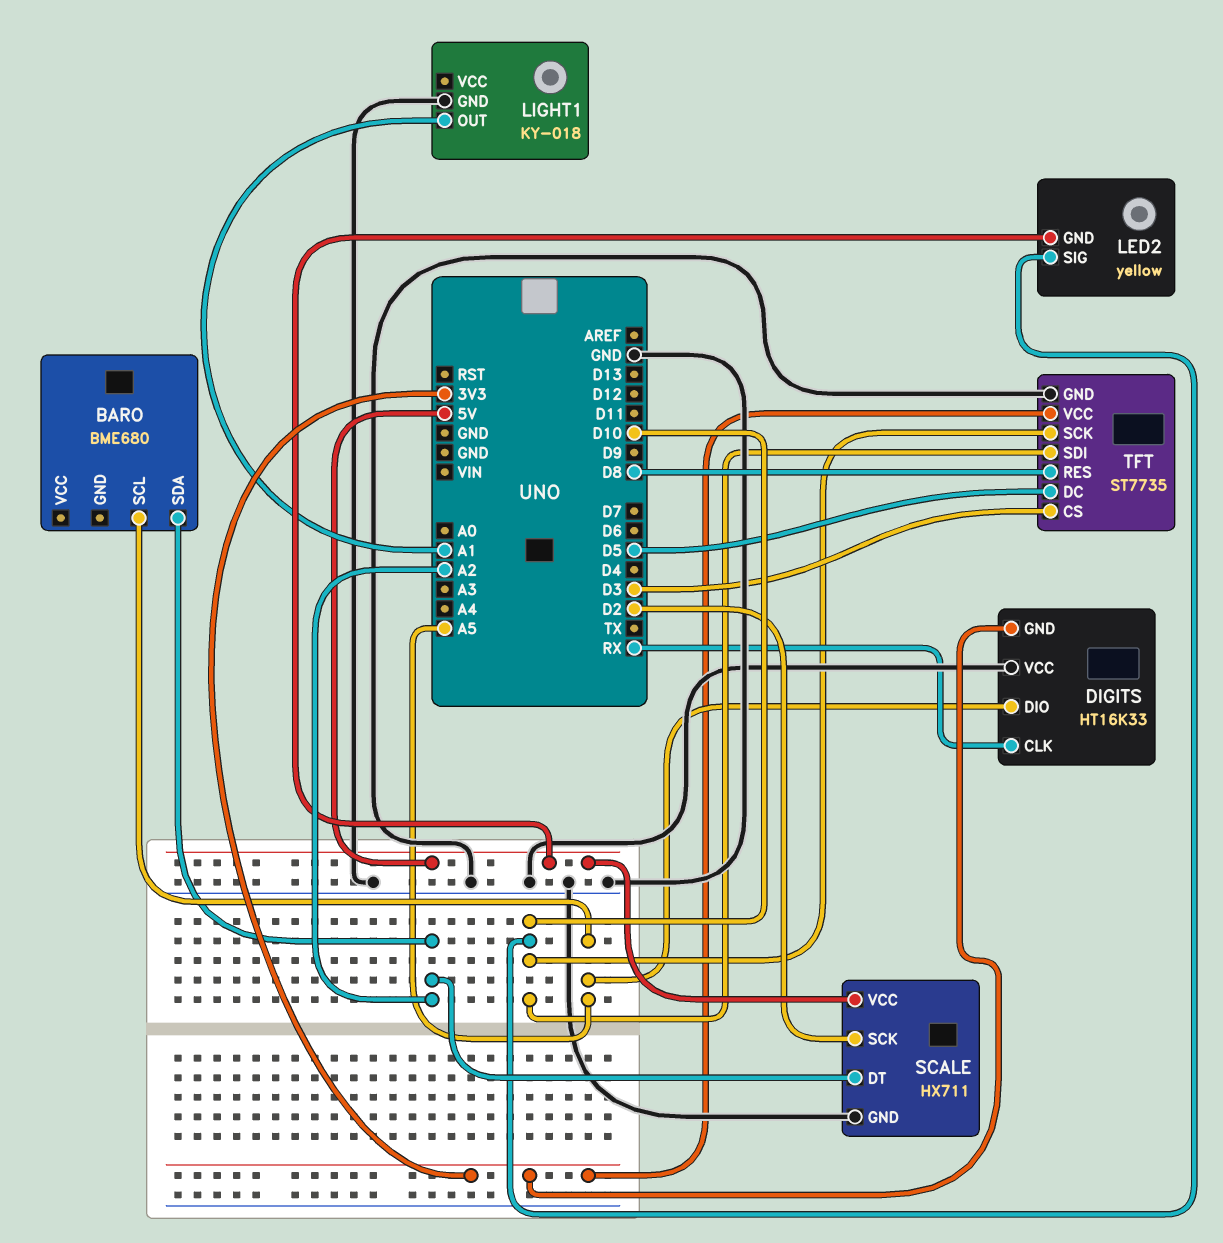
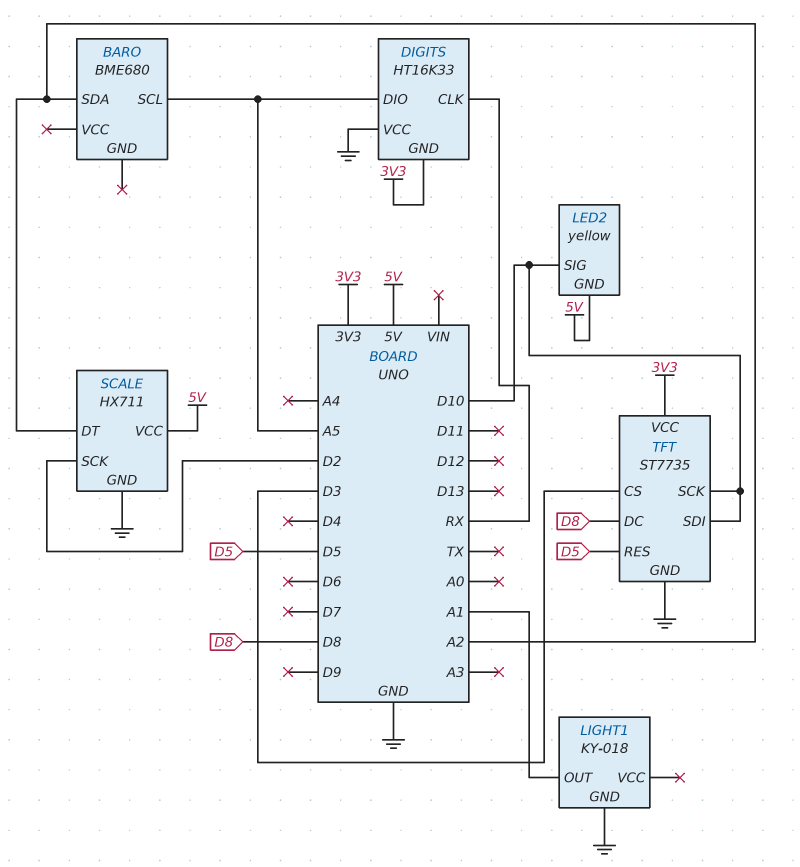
TFT pin DC: D5 -> D8
TFT pin RES: D8 -> D5

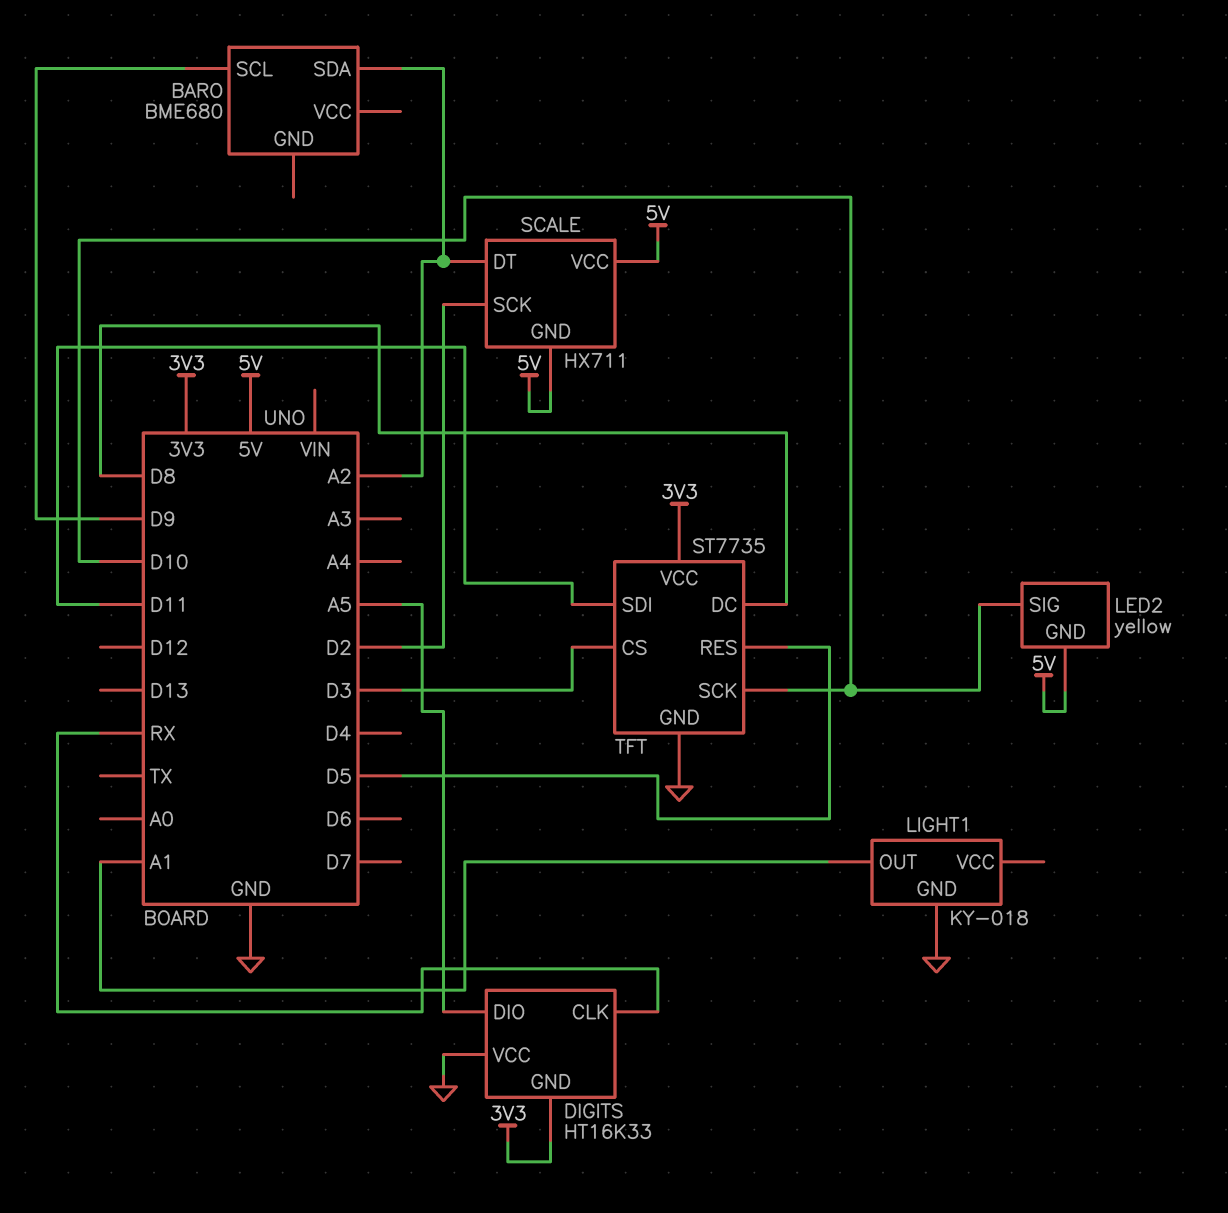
BARO pin SCL: A5 -> D9
SCALE pin GND: GND -> 5V
TFT pin SDI: D10 -> D11

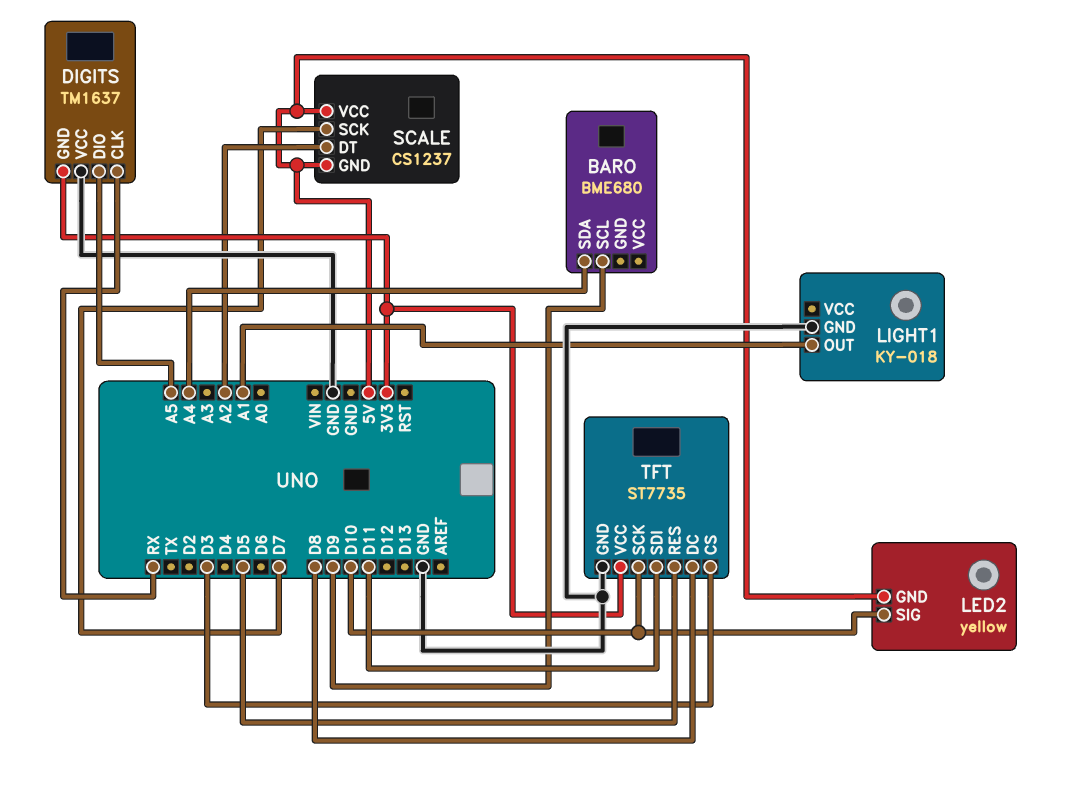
BARO pin SDA: A2 -> A4
DIGITS: HT16K33 -> TM1637
SCALE: HX711 -> CS1237
SCALE pin SCK: D2 -> D7

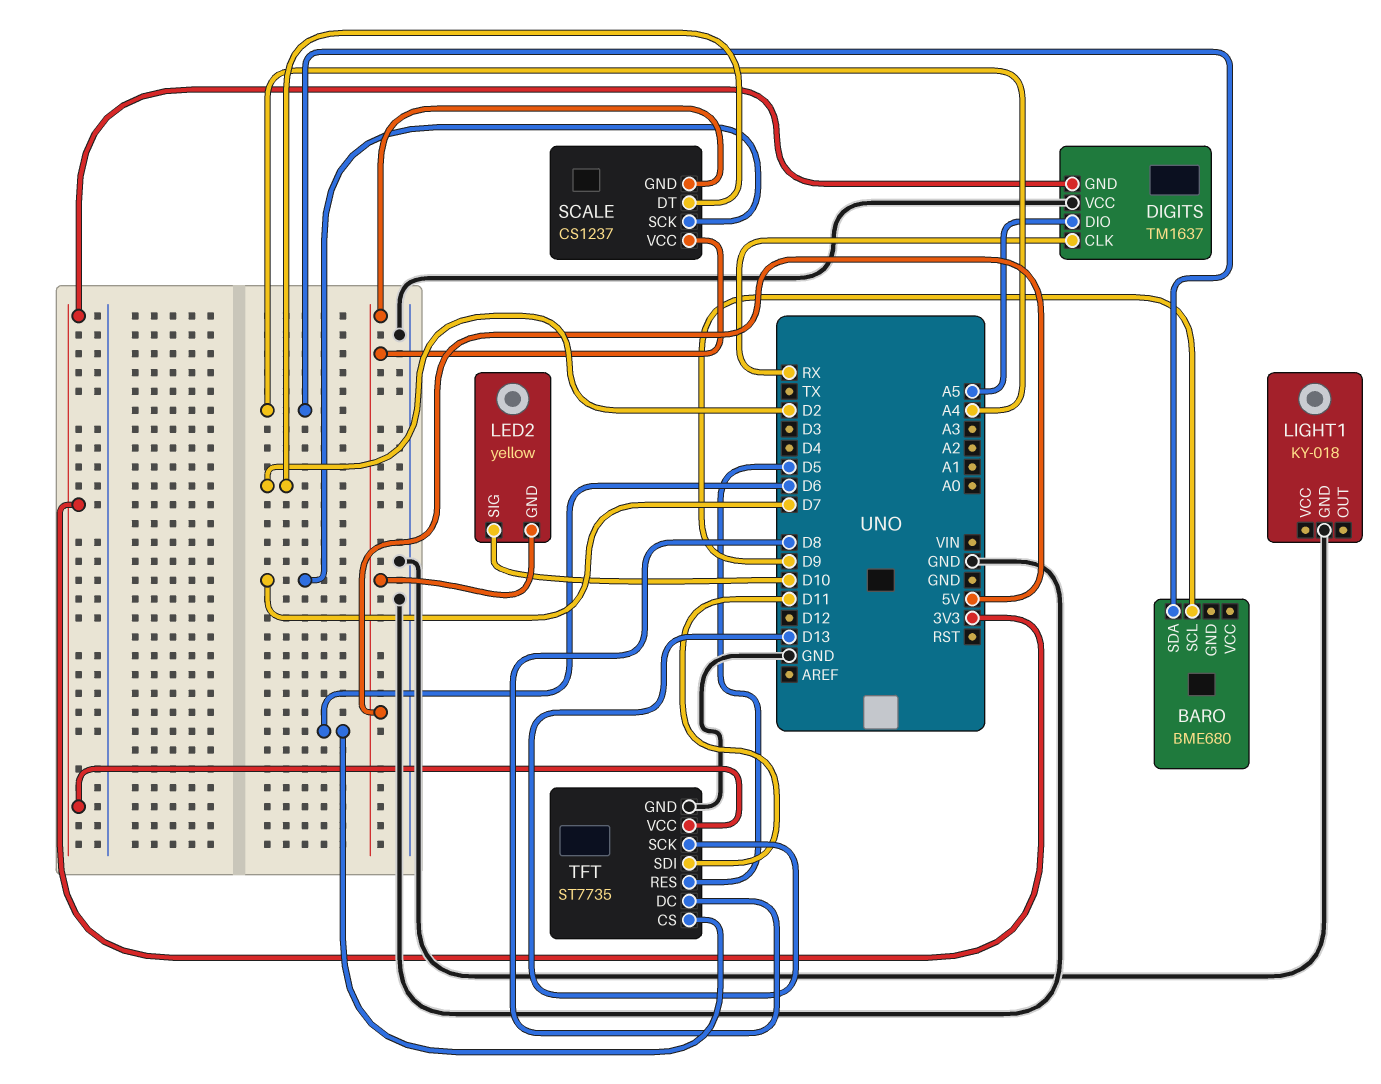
LIGHT1 pin OUT: A1 -> none
SCALE pin DT: A2 -> D2
TFT pin CS: D3 -> D6
TFT pin SCK: D10 -> D13

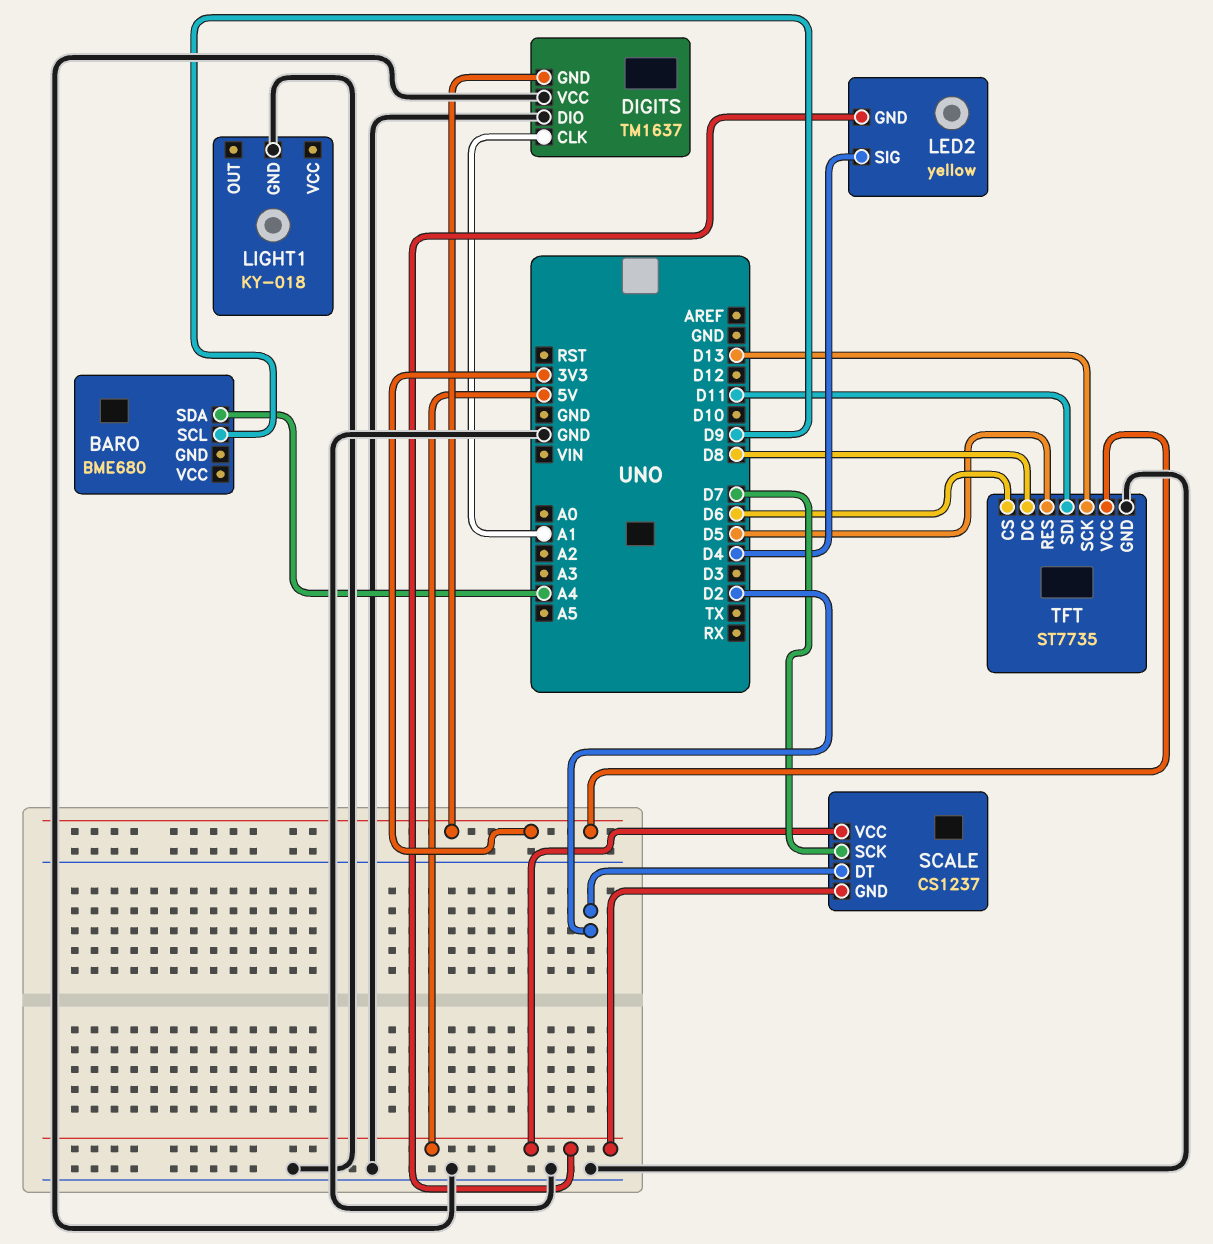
DIGITS pin CLK: RX -> A1
DIGITS pin DIO: A5 -> GND
LED2 pin SIG: D10 -> D4

